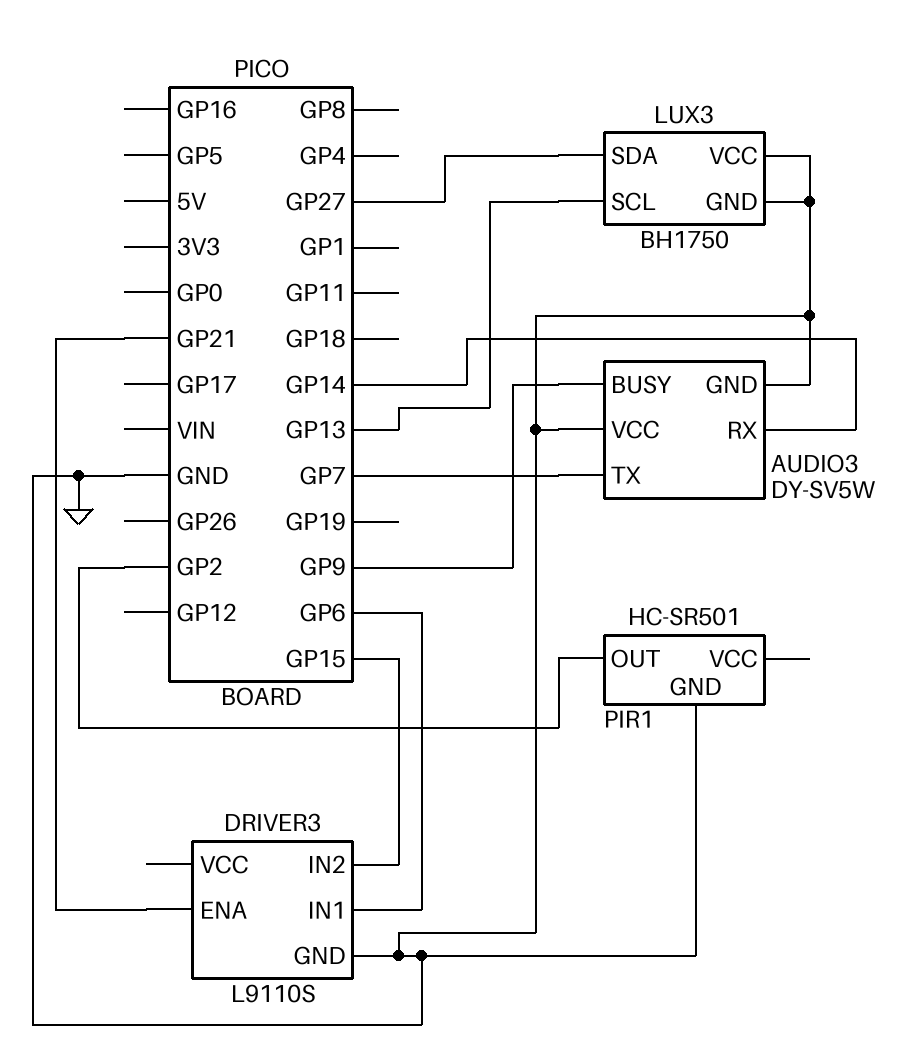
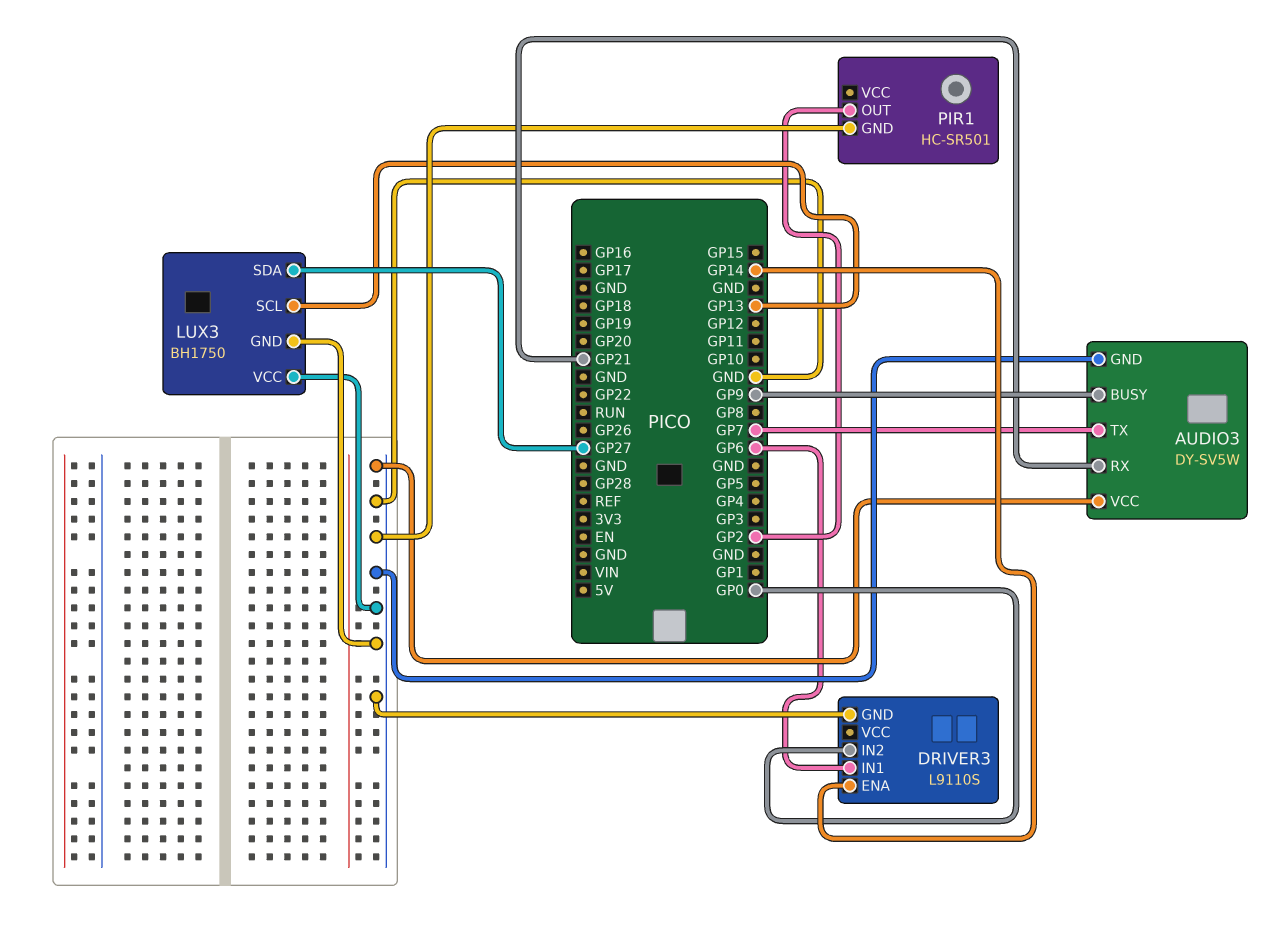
AUDIO3 pin RX: GP14 -> GP21
DRIVER3 pin ENA: GP21 -> GP14
DRIVER3 pin IN2: GP15 -> GP0

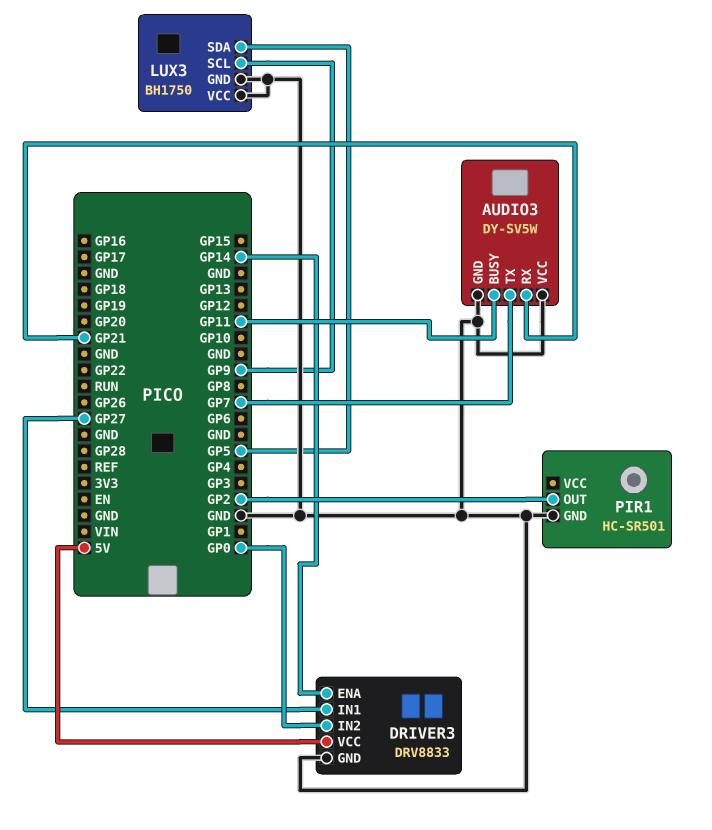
AUDIO3 pin BUSY: GP9 -> GP11
DRIVER3: L9110S -> DRV8833
DRIVER3 pin IN1: GP6 -> GP27
DRIVER3 pin VCC: none -> 5V
LUX3 pin SCL: GP13 -> GP9
LUX3 pin SDA: GP27 -> GP5

